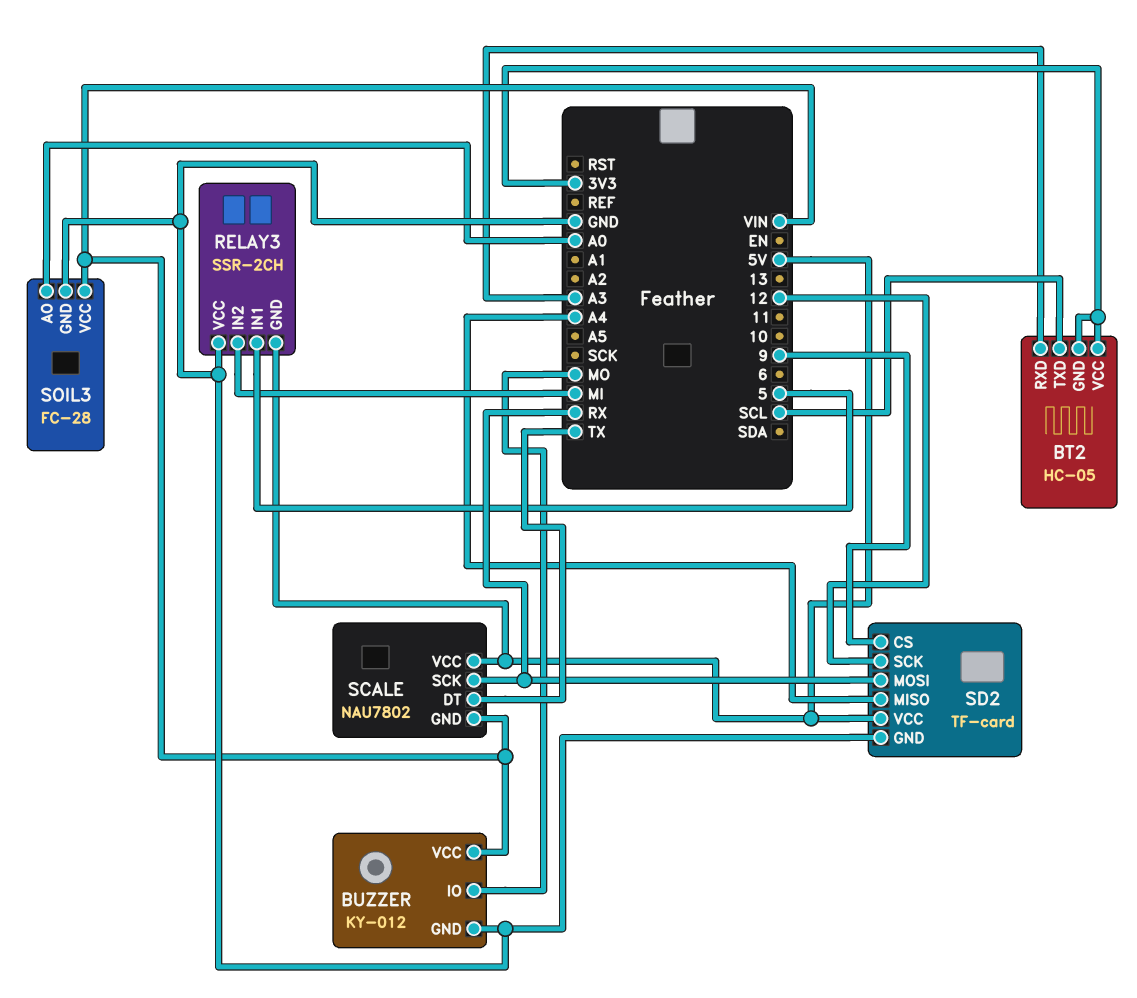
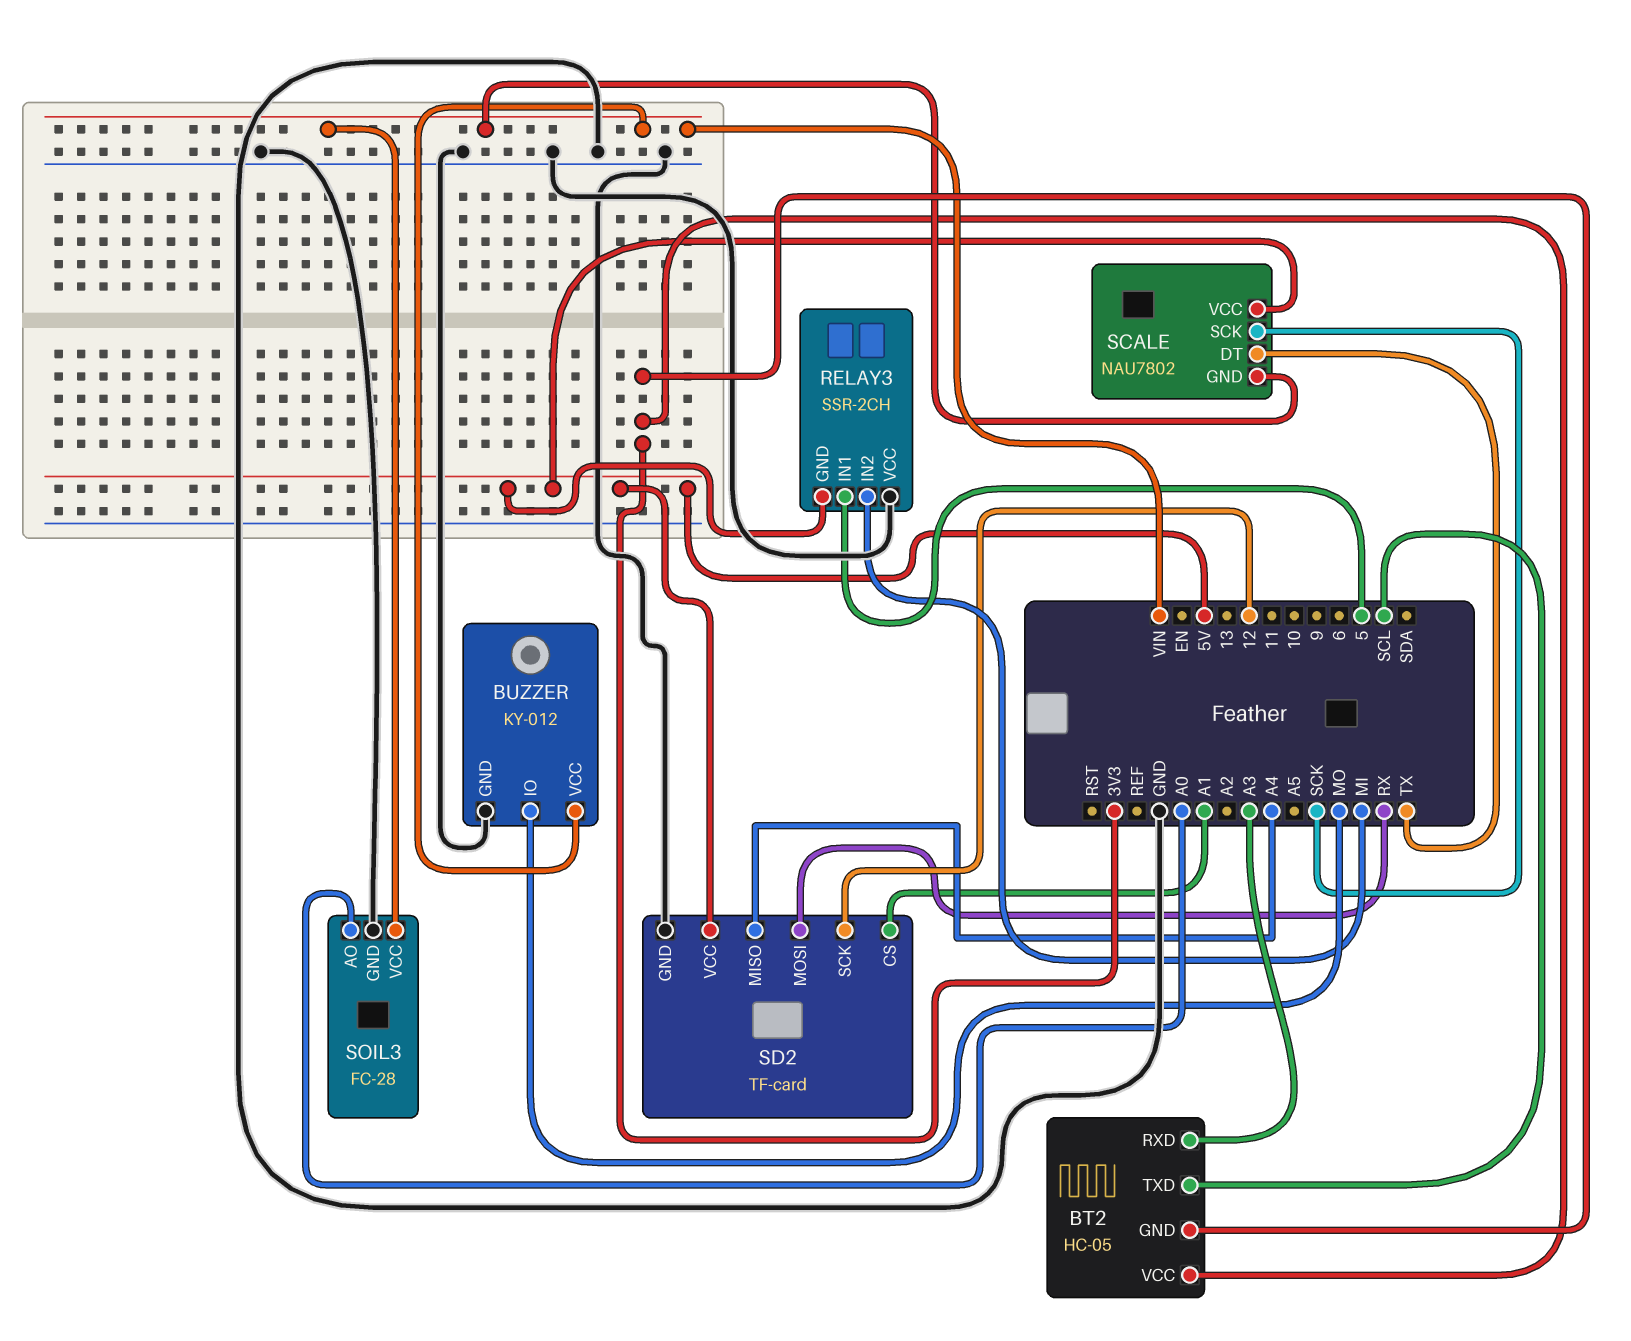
SCALE pin SCK: RX -> SCK
SD2 pin CS: 9 -> A1

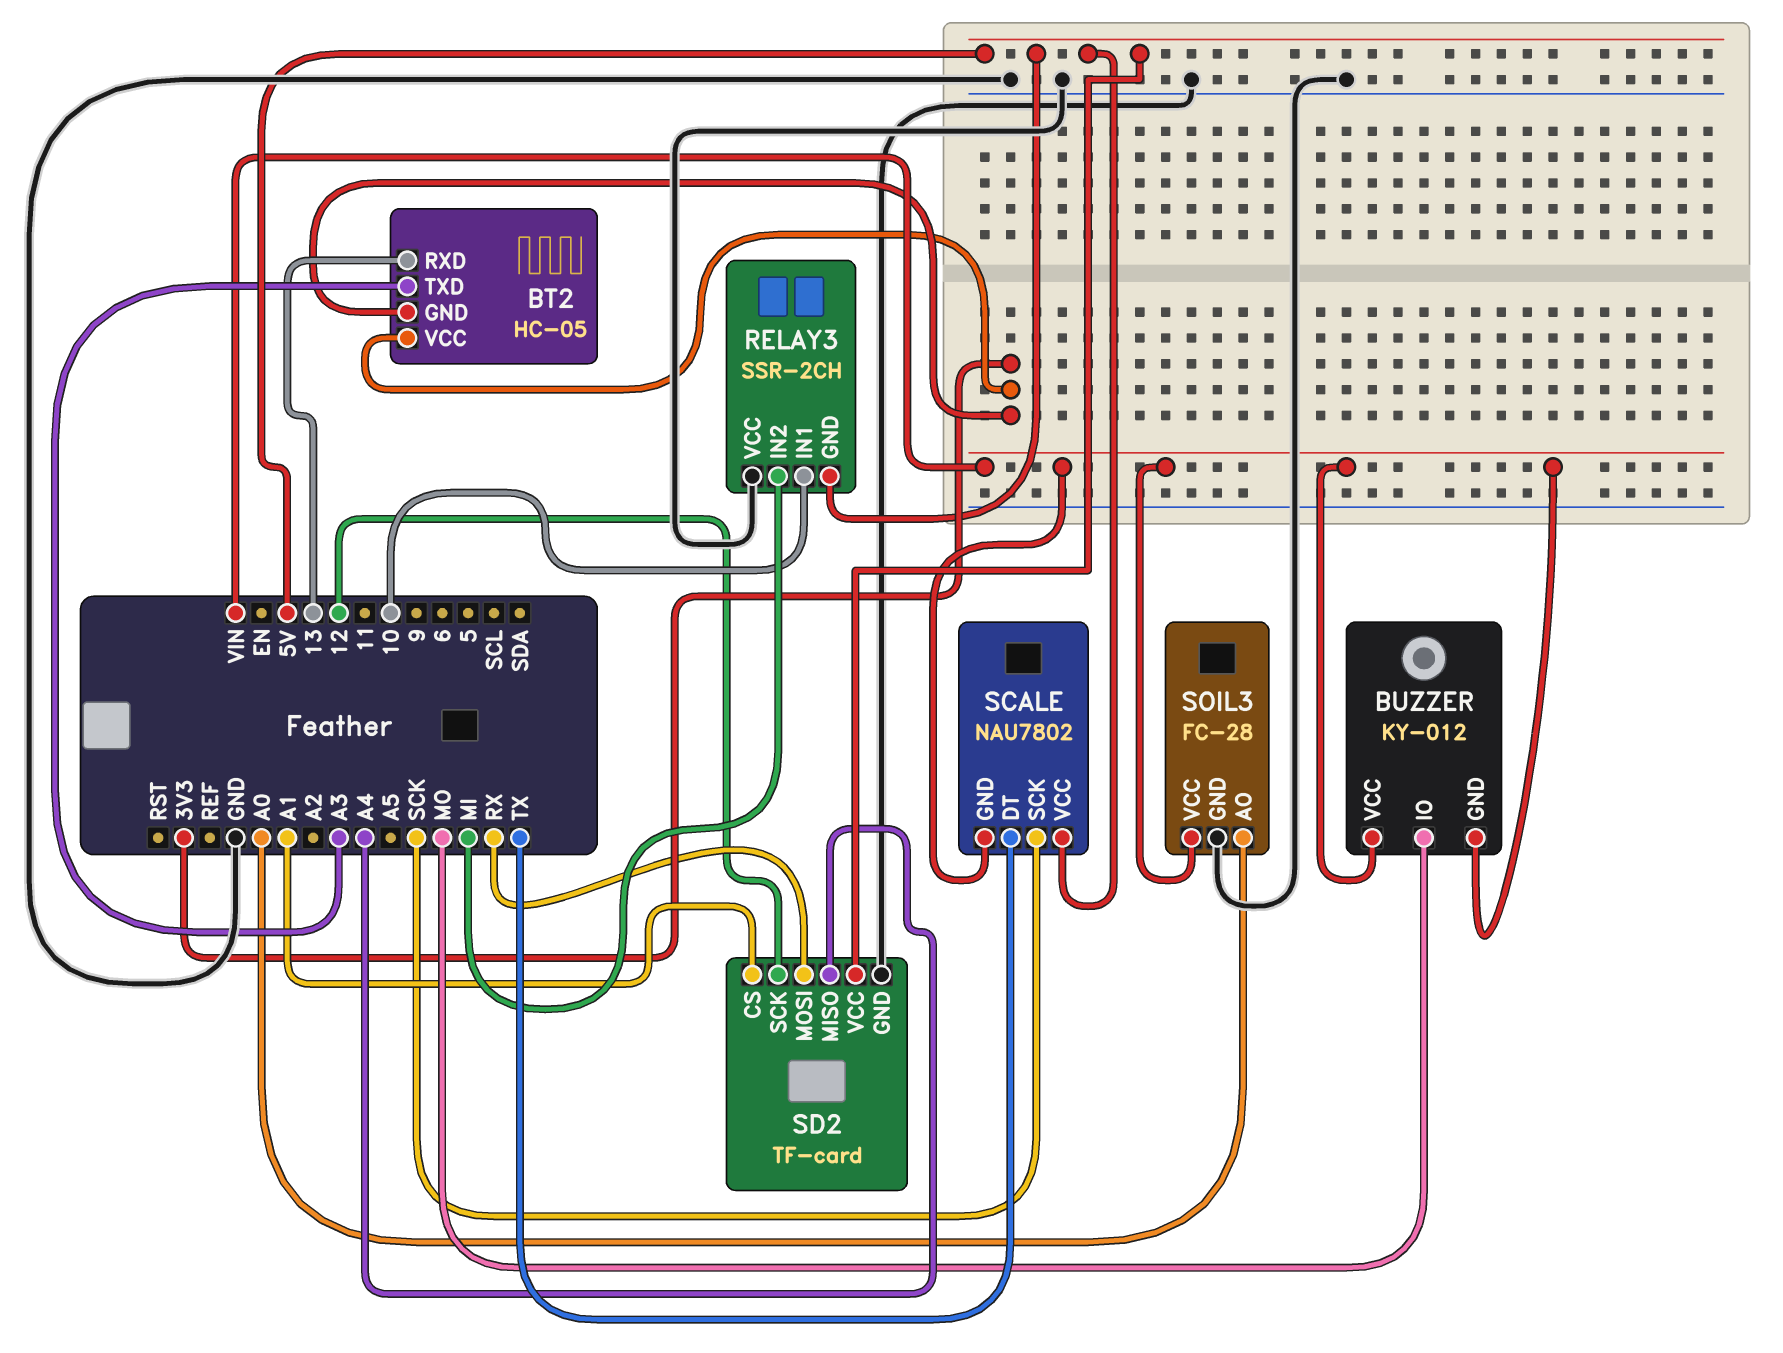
BT2 pin RXD: A3 -> 13
BT2 pin TXD: SCL -> A3
BUZZER pin GND: GND -> VIN
RELAY3 pin IN1: 5 -> 10

